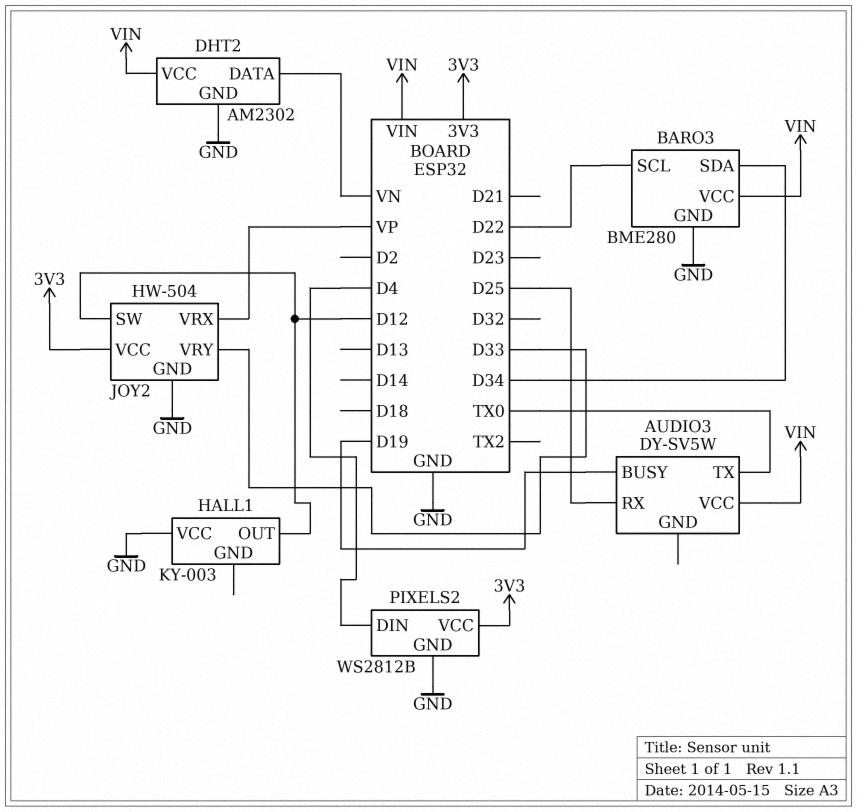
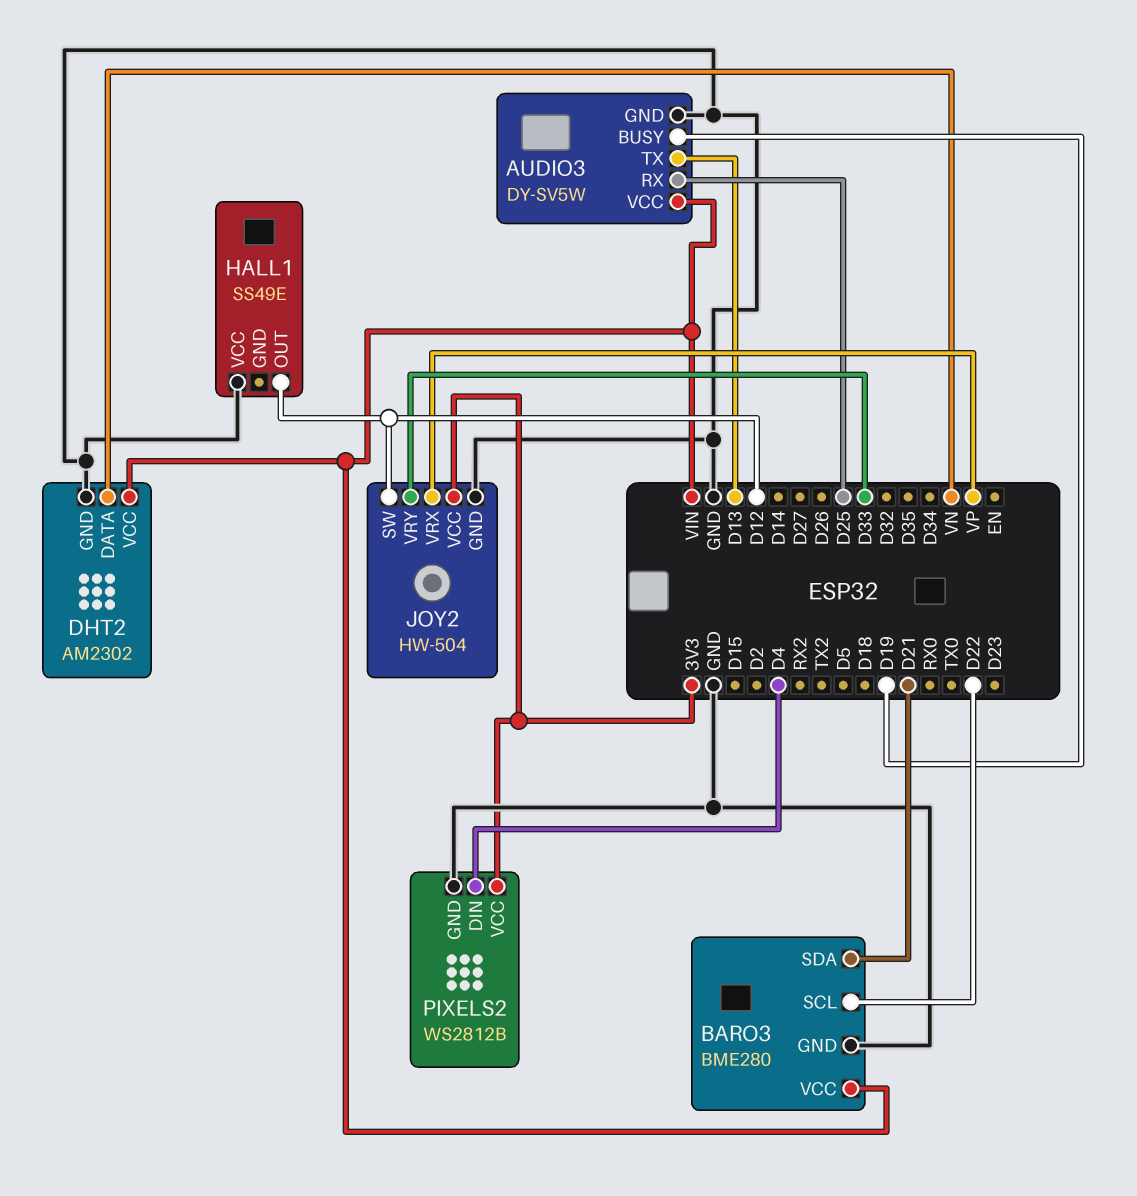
AUDIO3 pin GND: none -> GND
AUDIO3 pin TX: TX0 -> D13
BARO3 pin SDA: D34 -> D21
HALL1: KY-003 -> SS49E

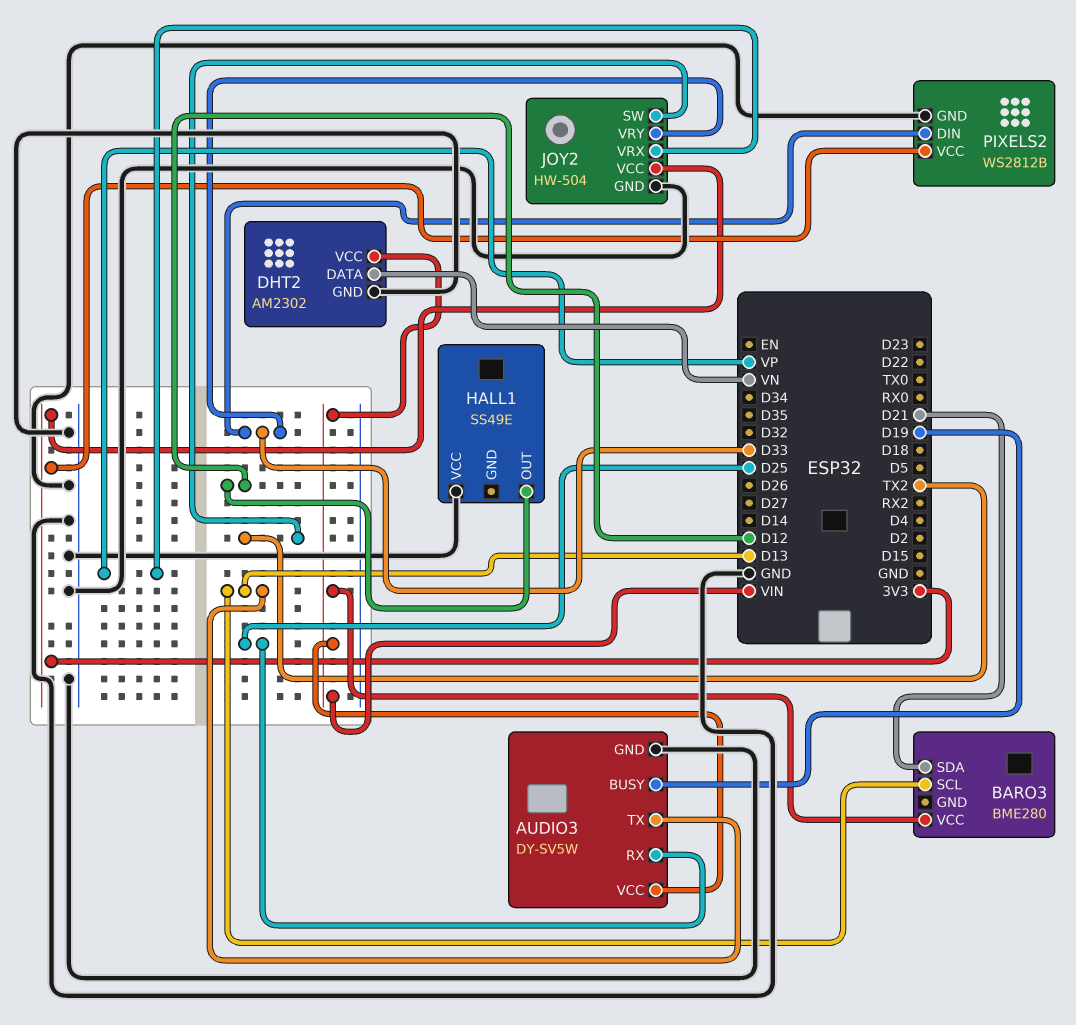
BARO3 pin GND: GND -> none
BARO3 pin SCL: D22 -> D13
JOY2 pin SW: D12 -> TX2
PIXELS2 pin DIN: D4 -> D33

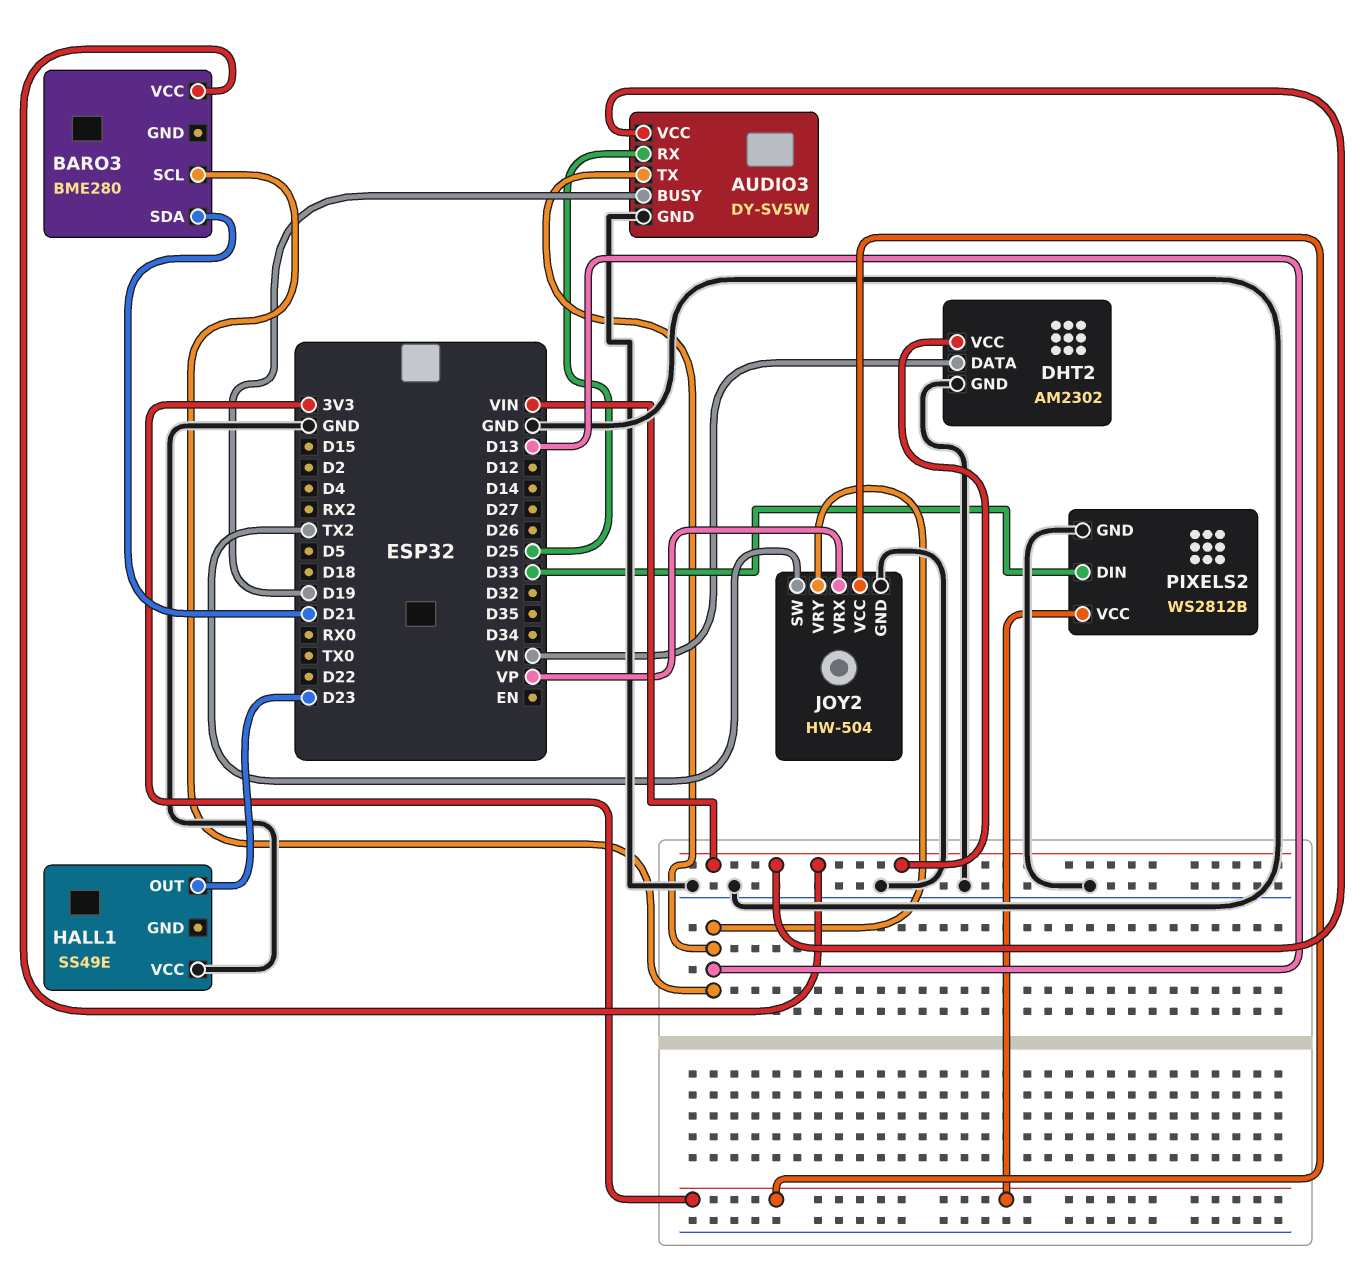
HALL1 pin OUT: D12 -> D23
JOY2 pin VRY: D33 -> D13

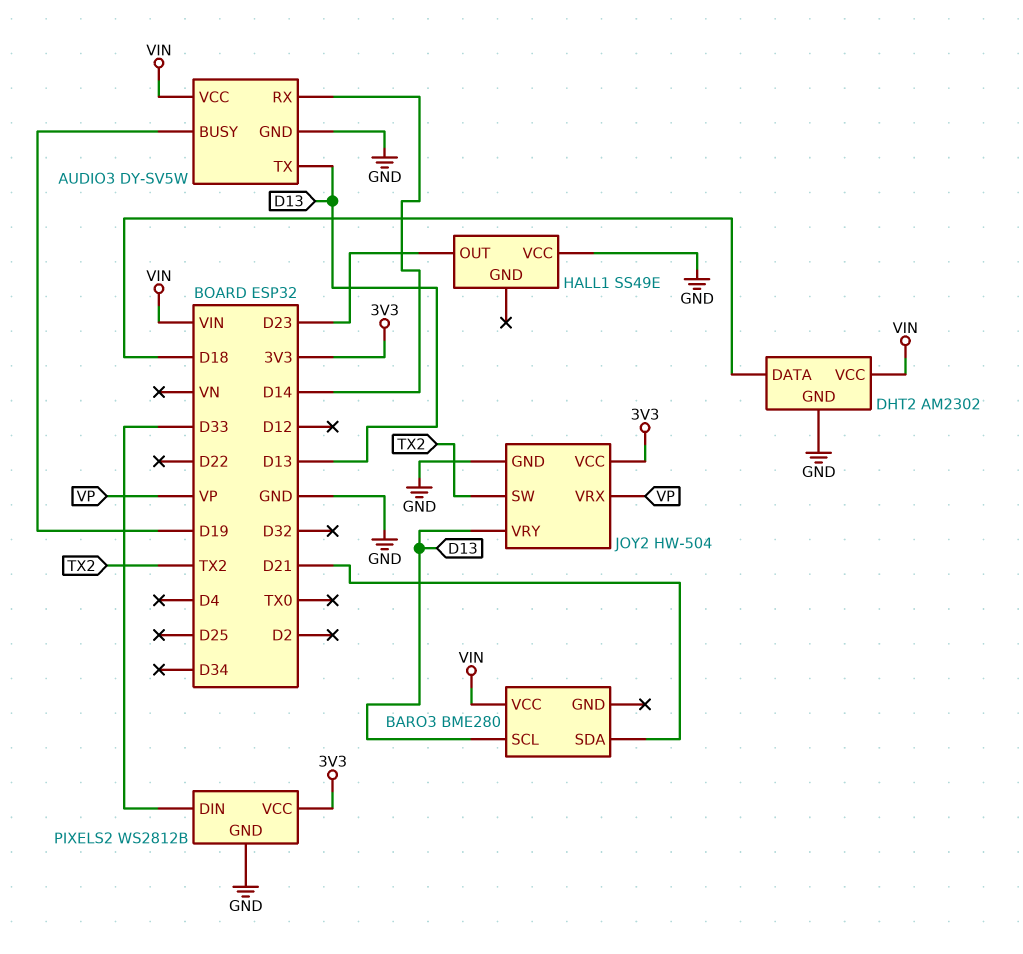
AUDIO3 pin RX: D25 -> D14
DHT2 pin DATA: VN -> D18

